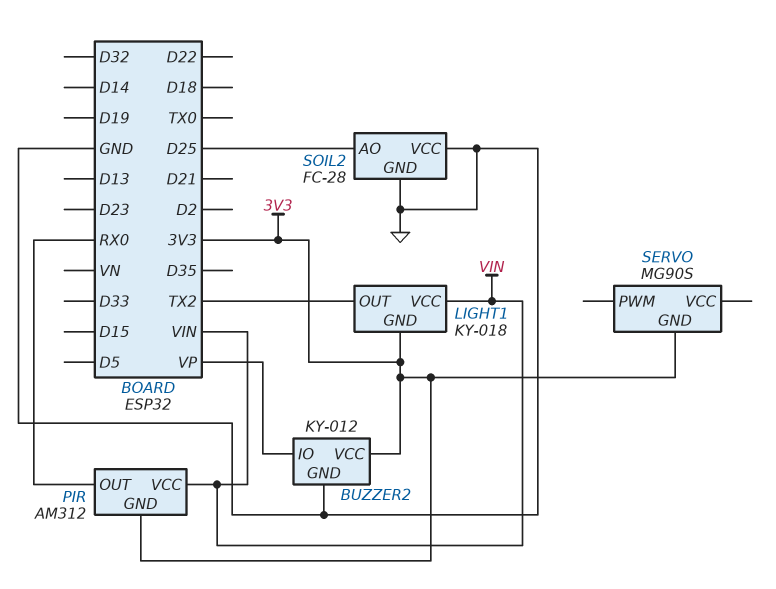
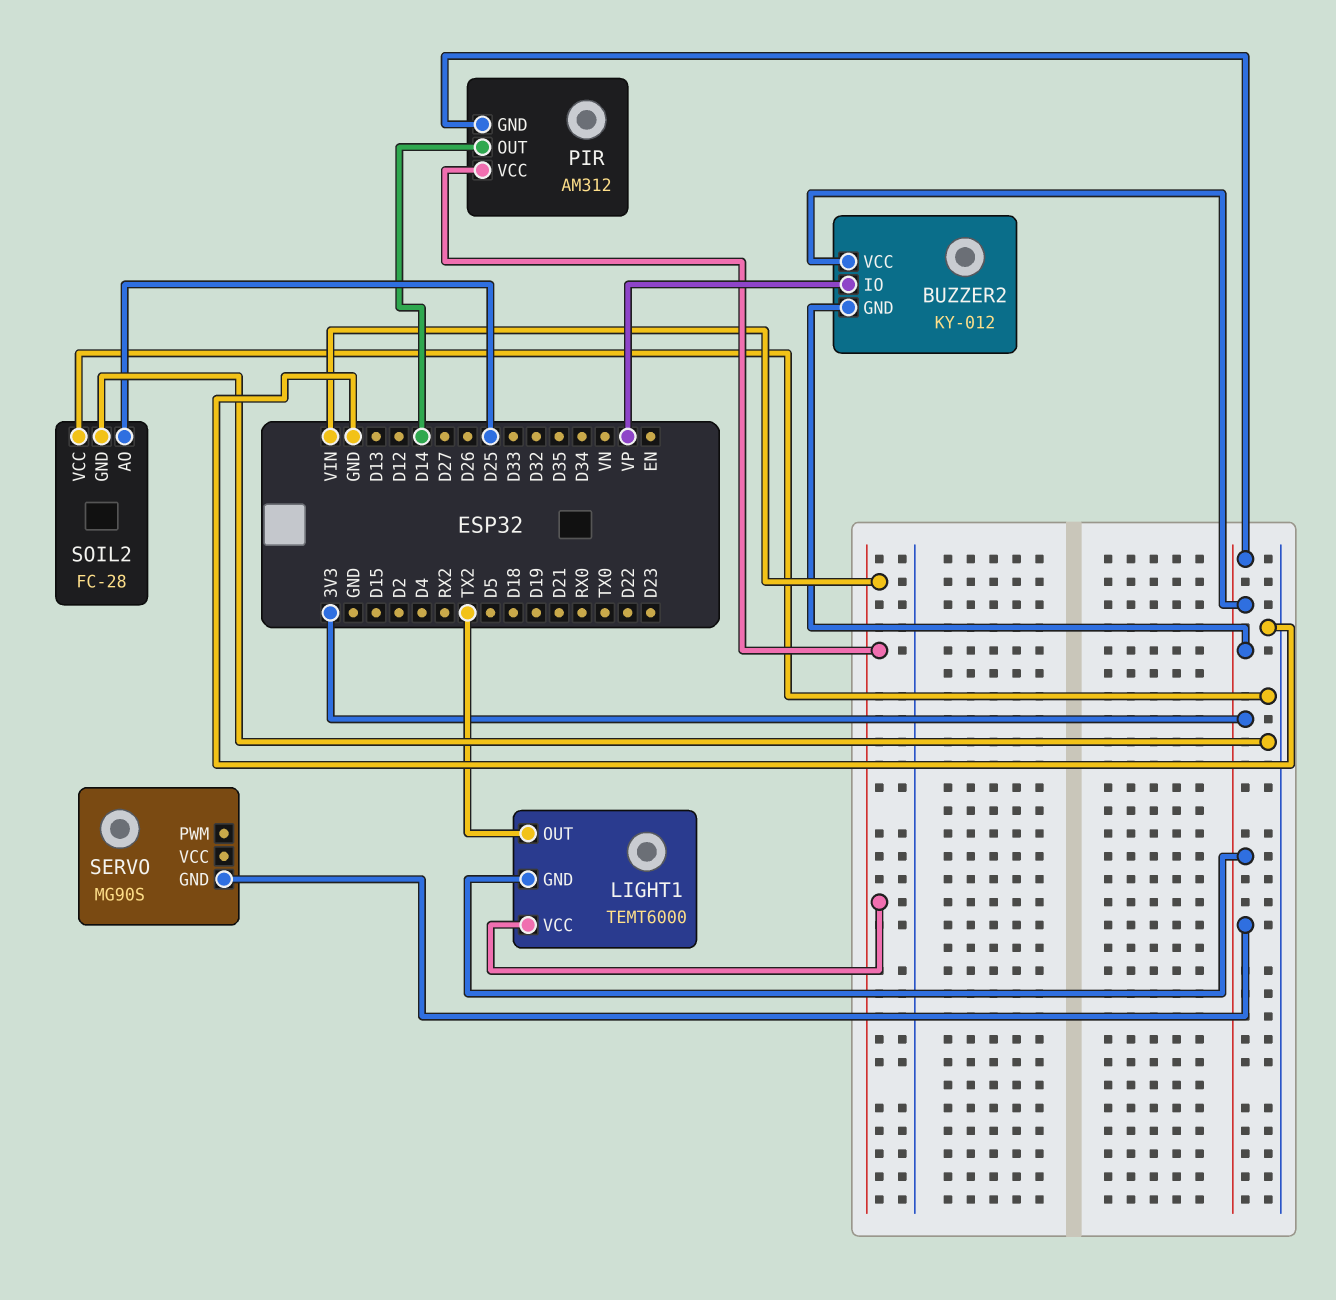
BUZZER2 pin GND: GND -> 3V3
LIGHT1: KY-018 -> TEMT6000
PIR pin OUT: RX0 -> D14

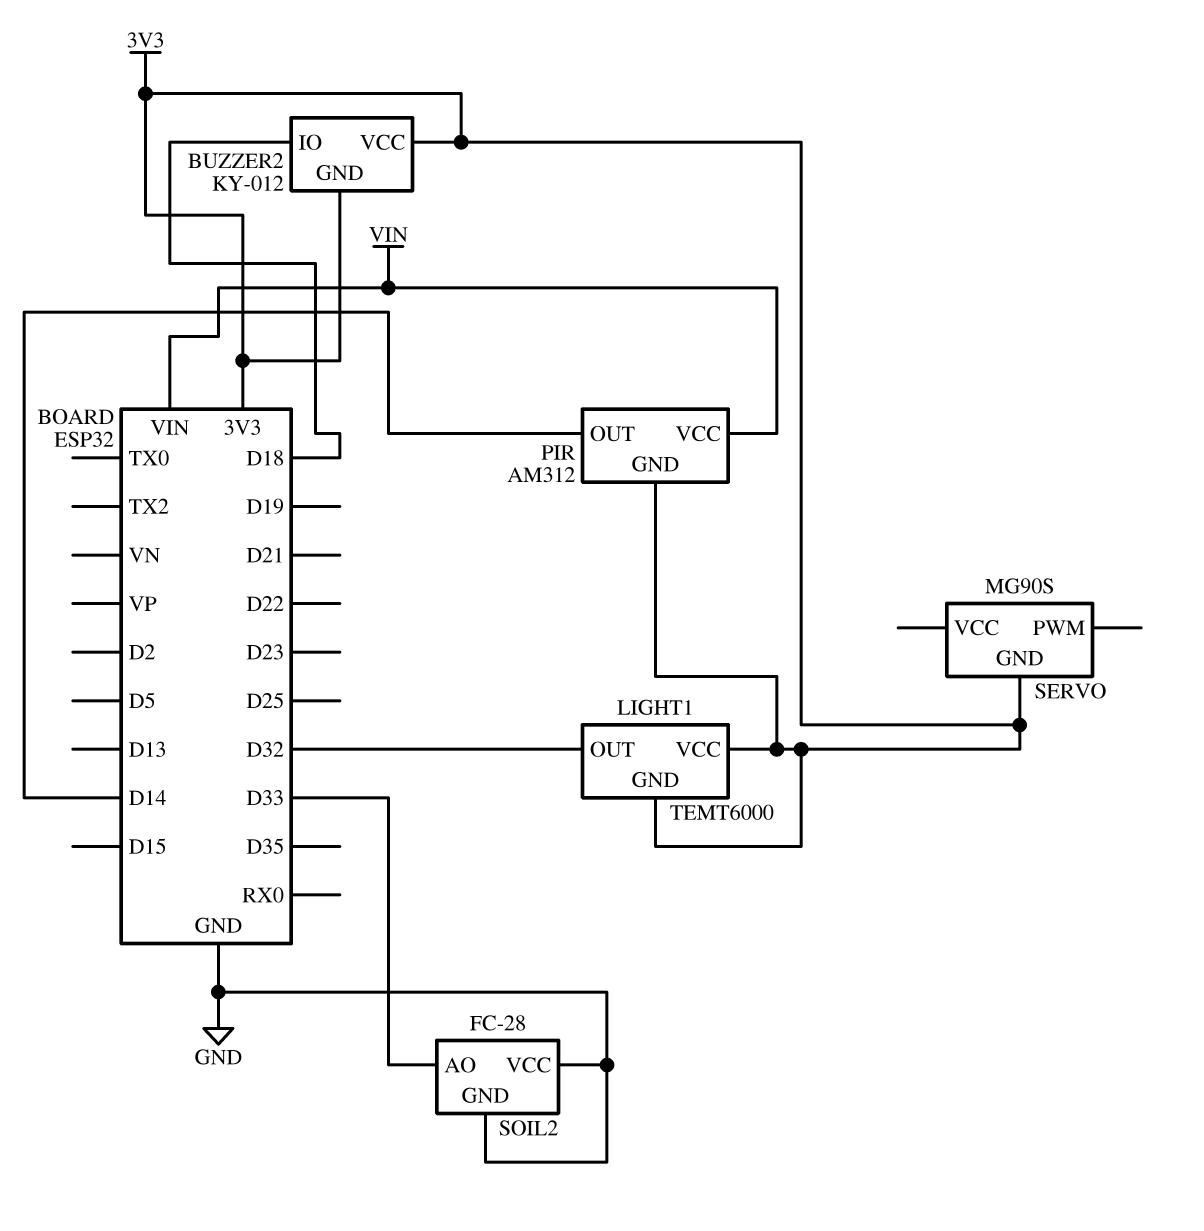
BUZZER2 pin IO: VP -> D18
LIGHT1 pin OUT: TX2 -> D32
LIGHT1 pin VCC: VIN -> 3V3
SOIL2 pin AO: D25 -> D33

